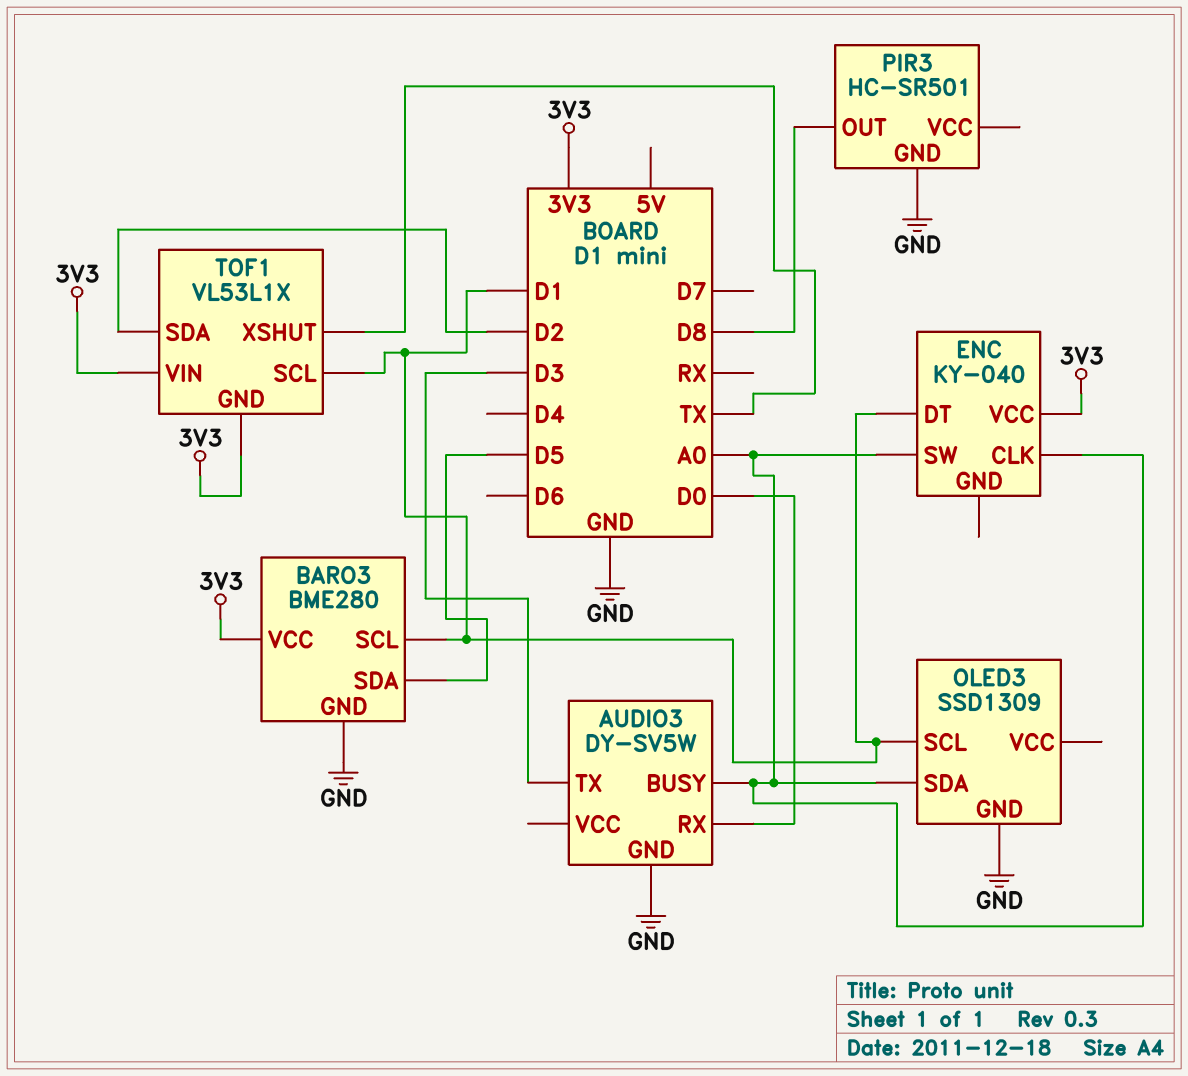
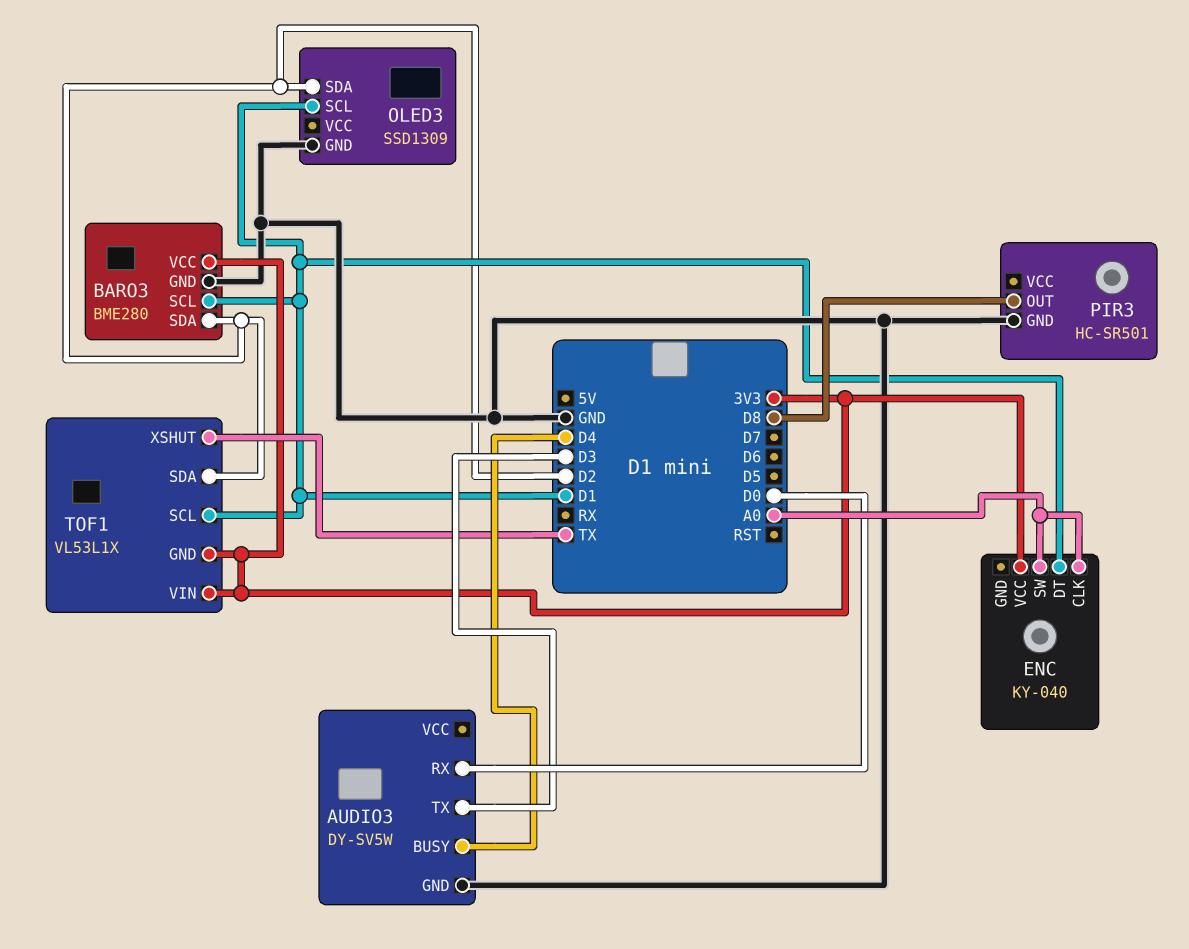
AUDIO3 pin BUSY: A0 -> D4
BARO3 pin SDA: D5 -> D2
OLED3 pin SDA: A0 -> D2

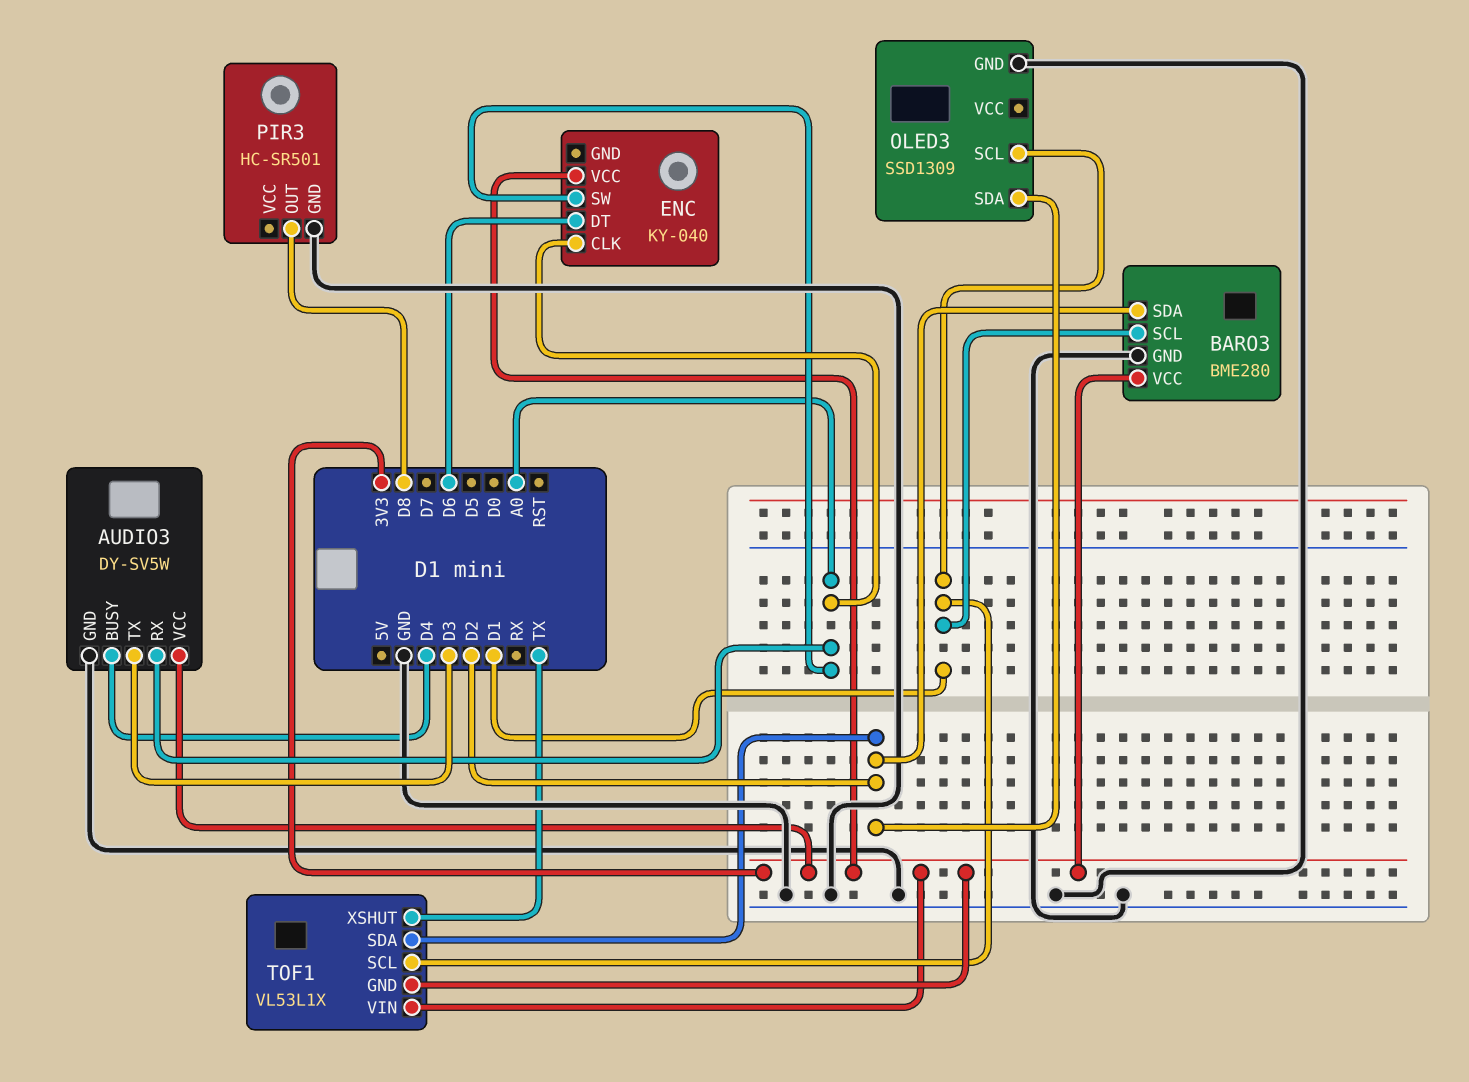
AUDIO3 pin RX: D0 -> A0
AUDIO3 pin VCC: none -> 3V3
ENC pin DT: D1 -> D6

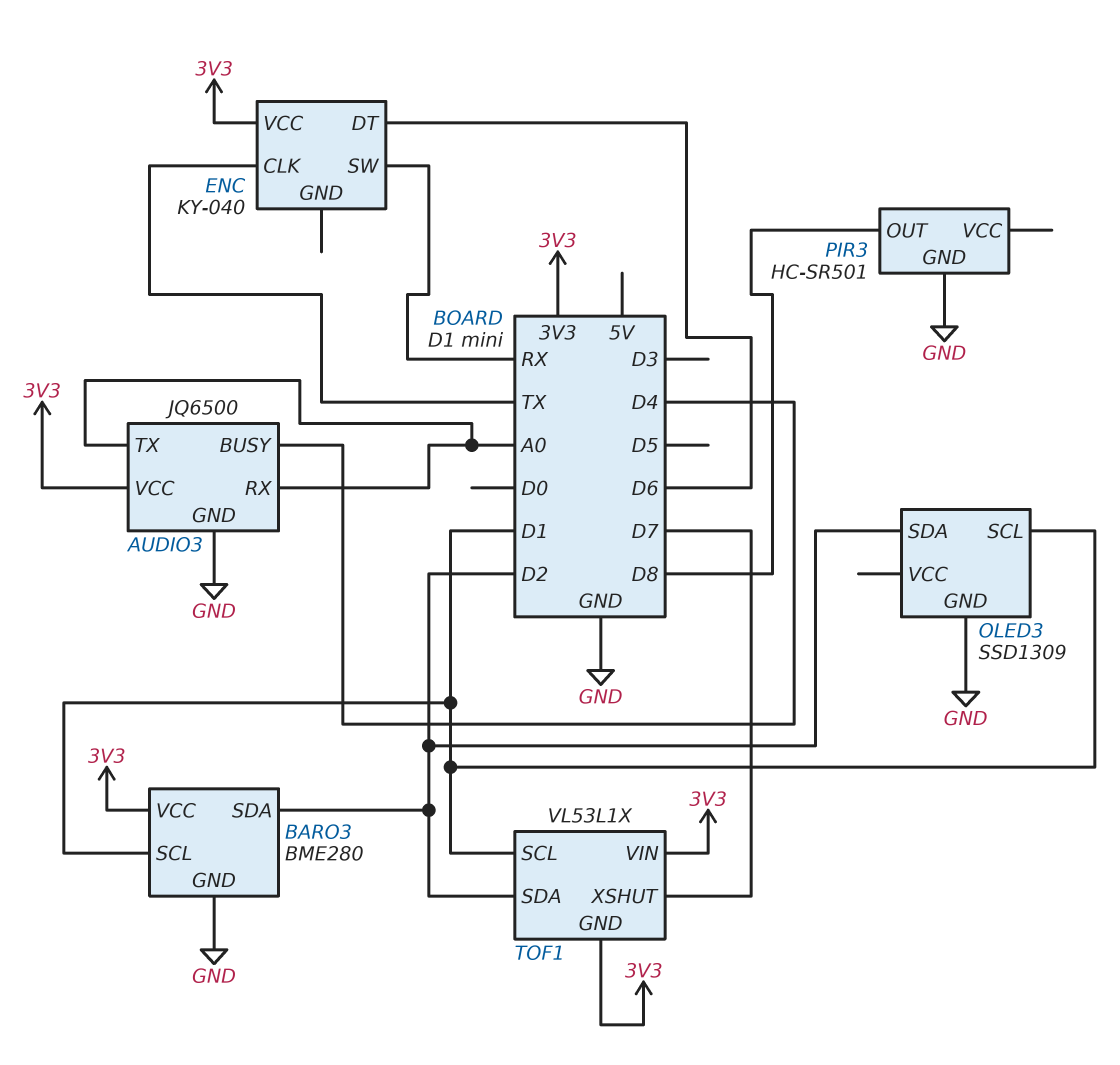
AUDIO3: DY-SV5W -> JQ6500
AUDIO3 pin TX: D3 -> A0
ENC pin CLK: A0 -> TX
ENC pin SW: A0 -> RX
TOF1 pin XSHUT: TX -> D7

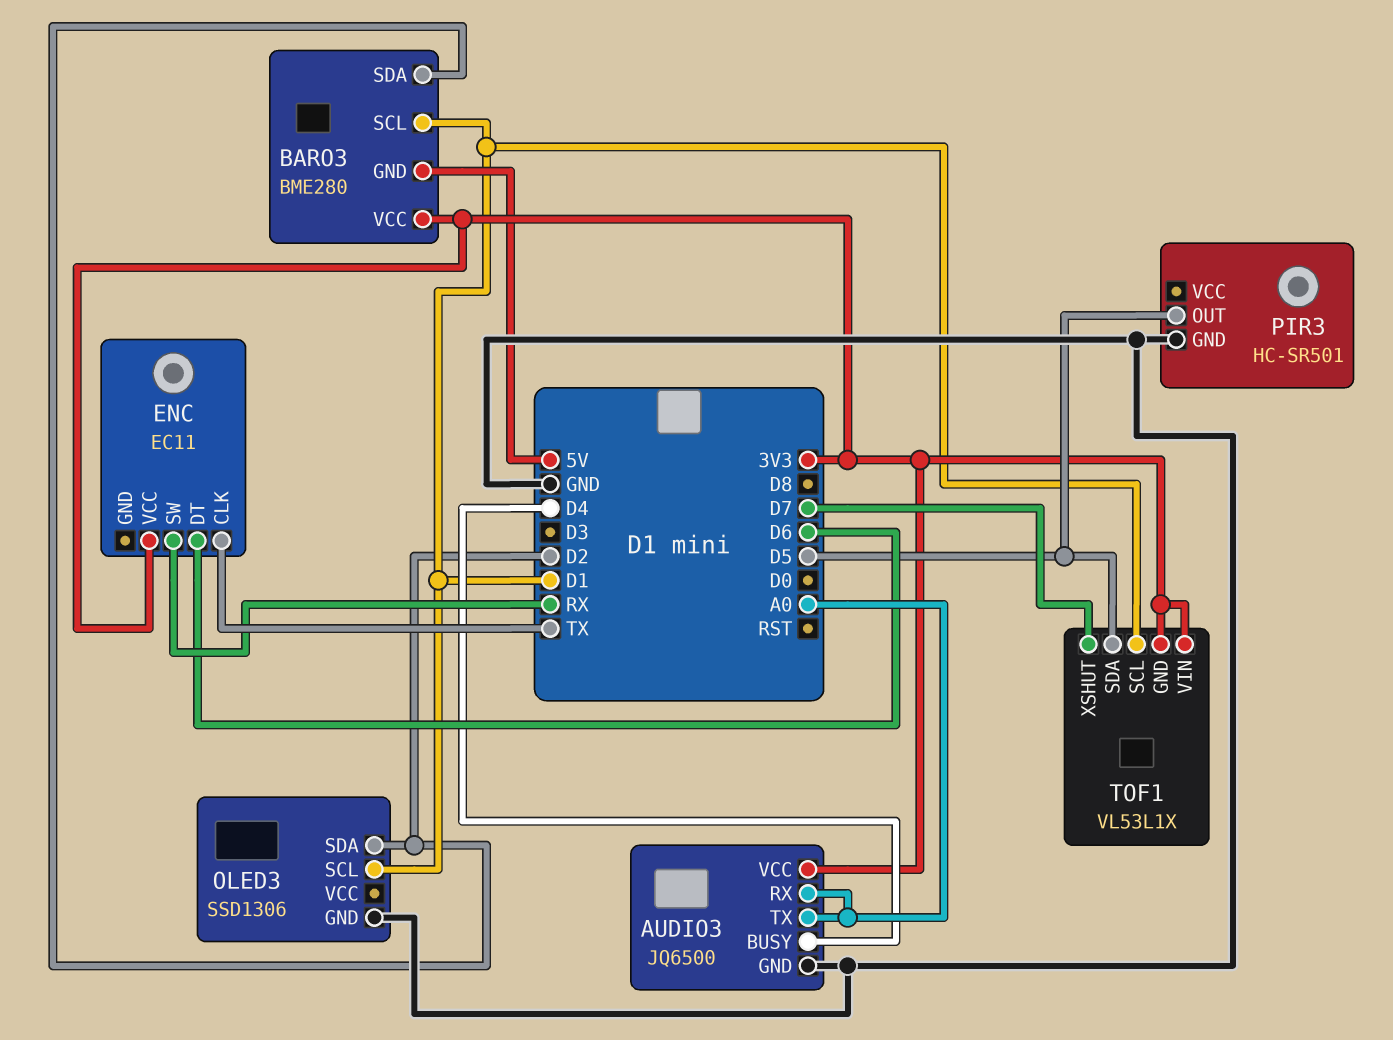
BARO3 pin GND: GND -> 5V
ENC: KY-040 -> EC11
OLED3: SSD1309 -> SSD1306
PIR3 pin OUT: D8 -> D5
TOF1 pin SDA: D2 -> D5

